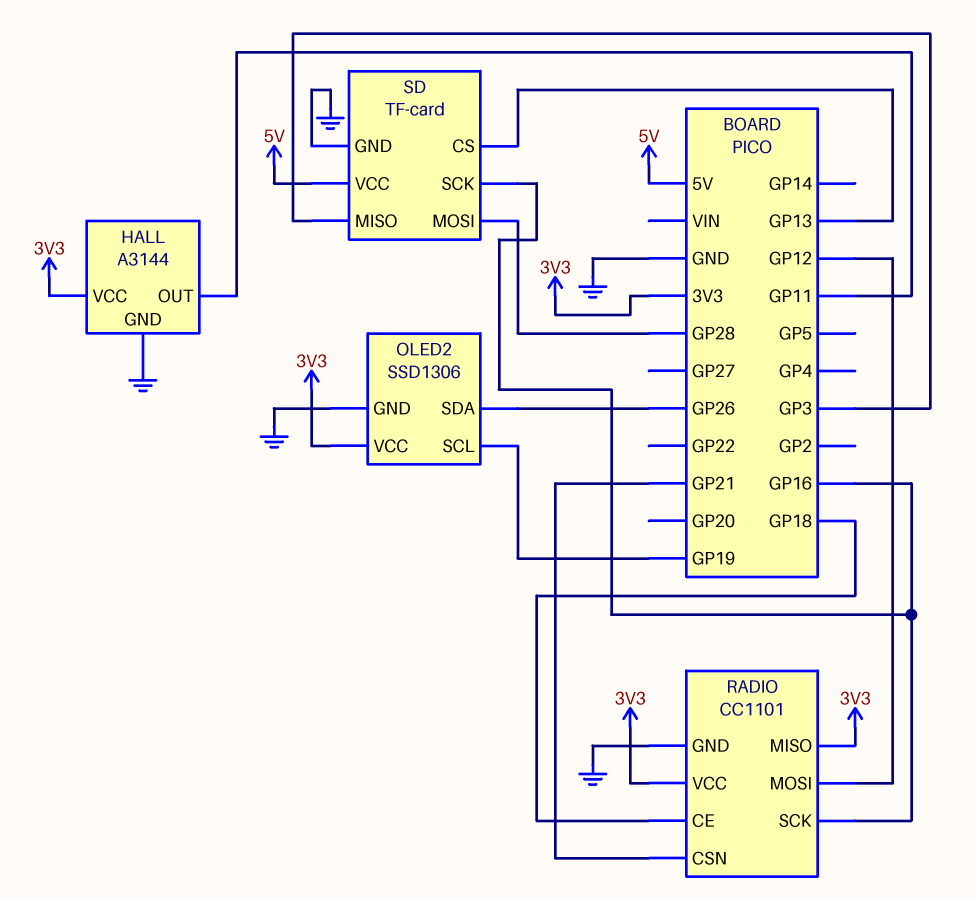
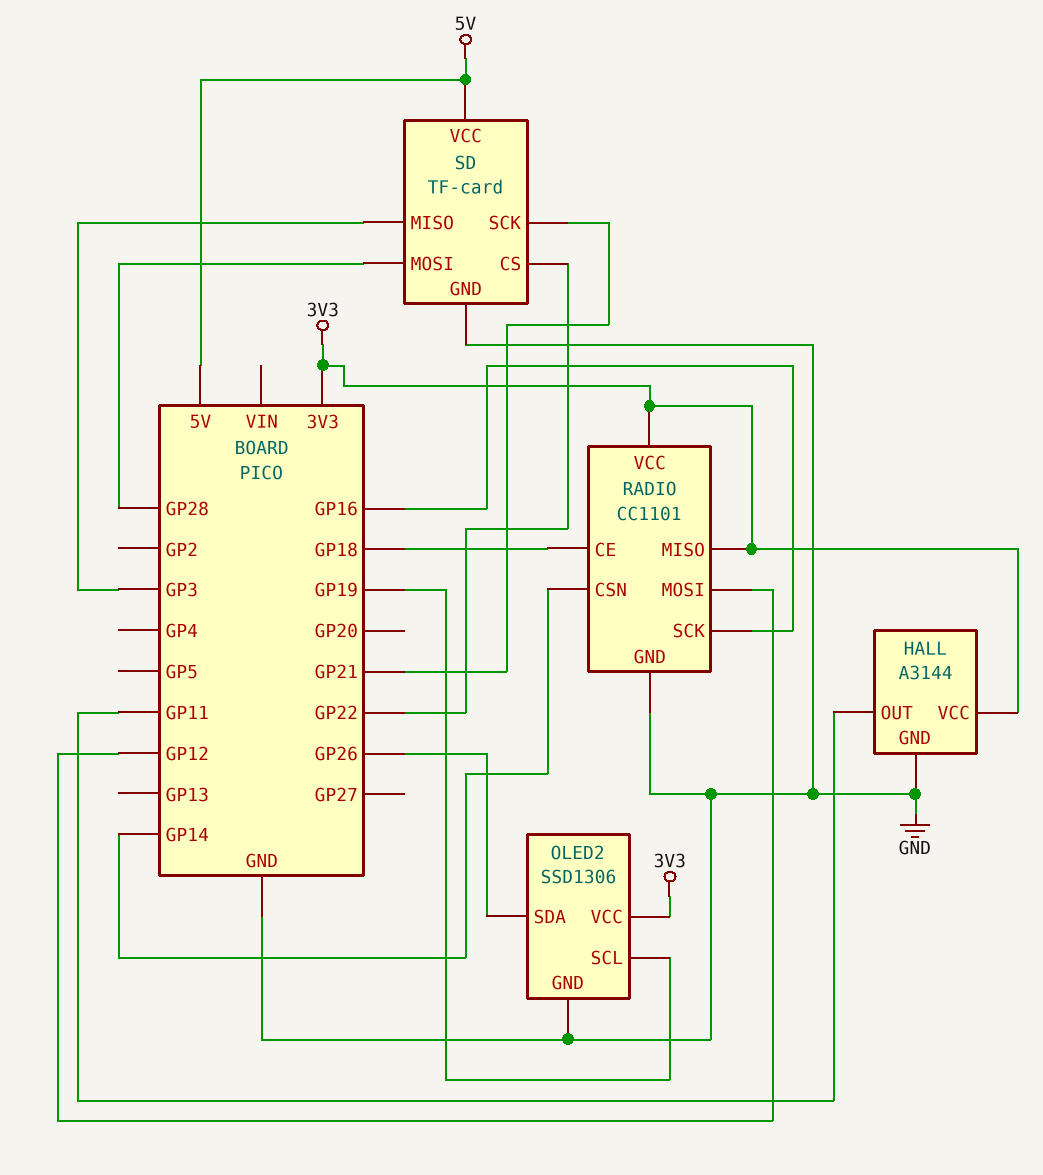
RADIO pin CSN: GP21 -> GP14
SD pin CS: GP13 -> GP22
SD pin SCK: GP16 -> GP21

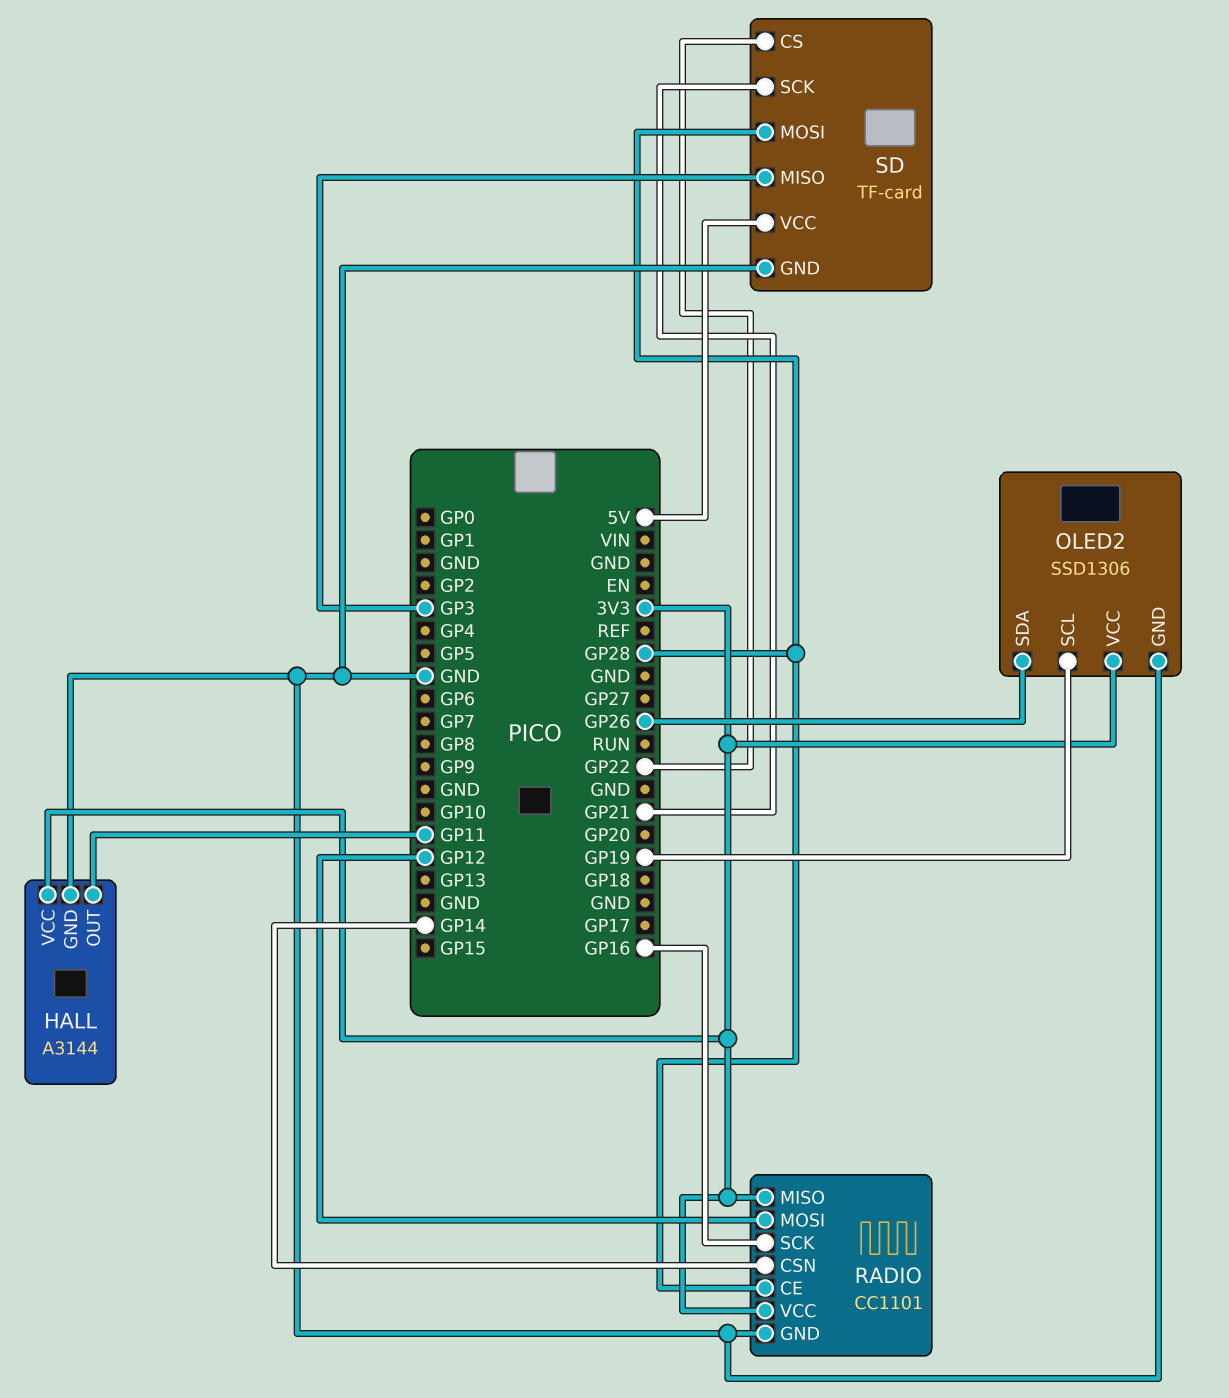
RADIO pin CE: GP18 -> GP28

